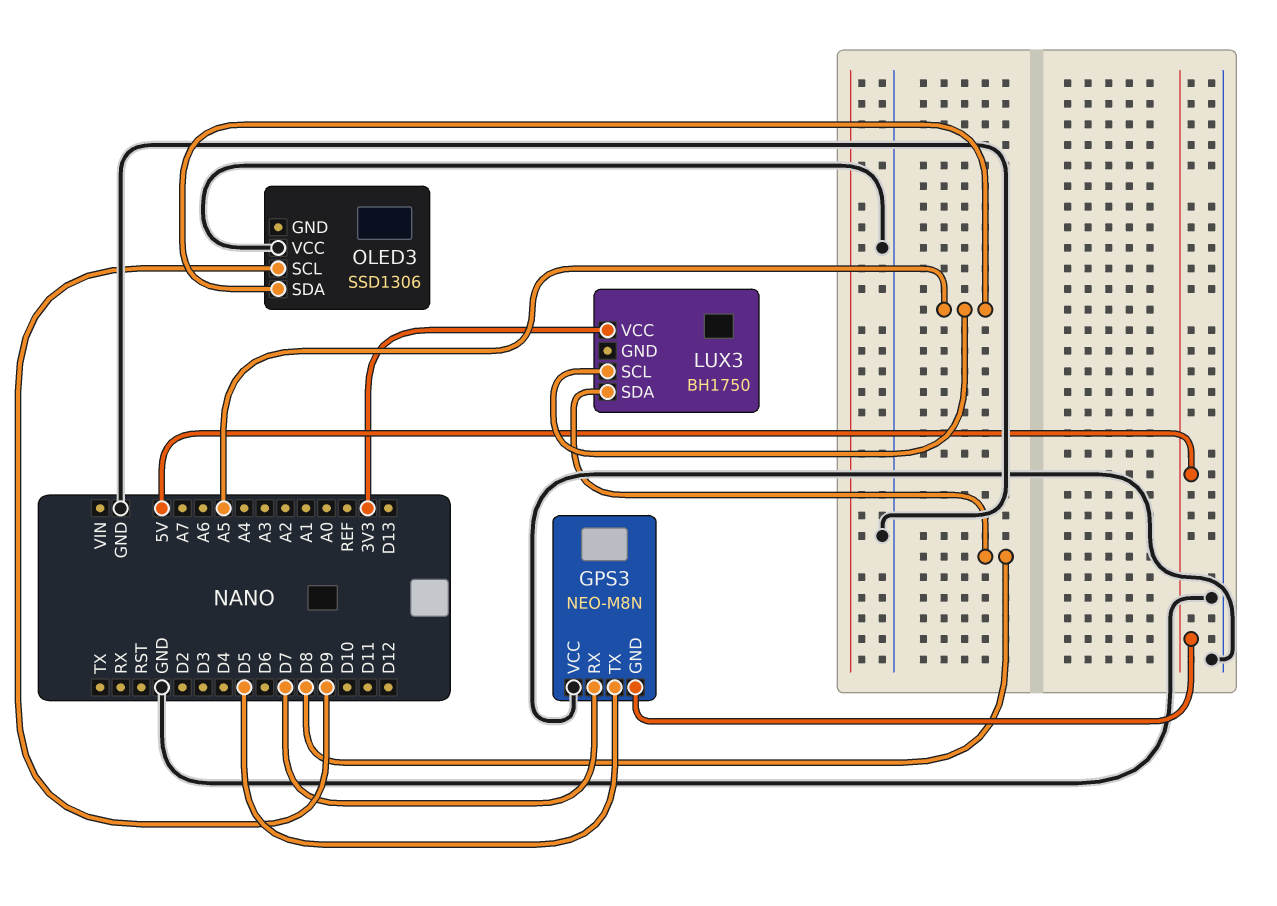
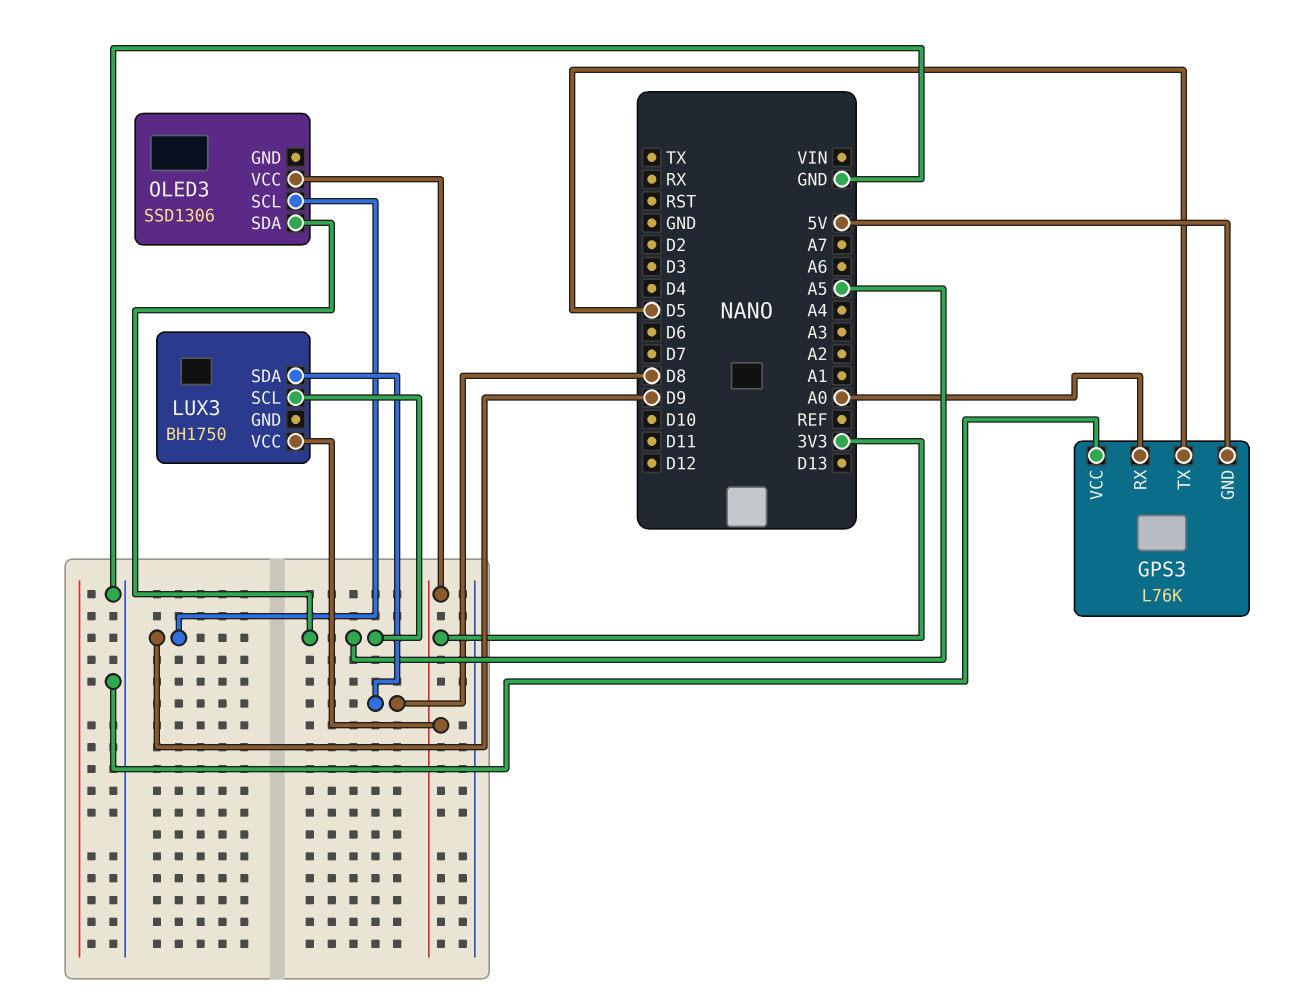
GPS3: NEO-M8N -> L76K
GPS3 pin RX: D7 -> A0
OLED3 pin VCC: GND -> 3V3

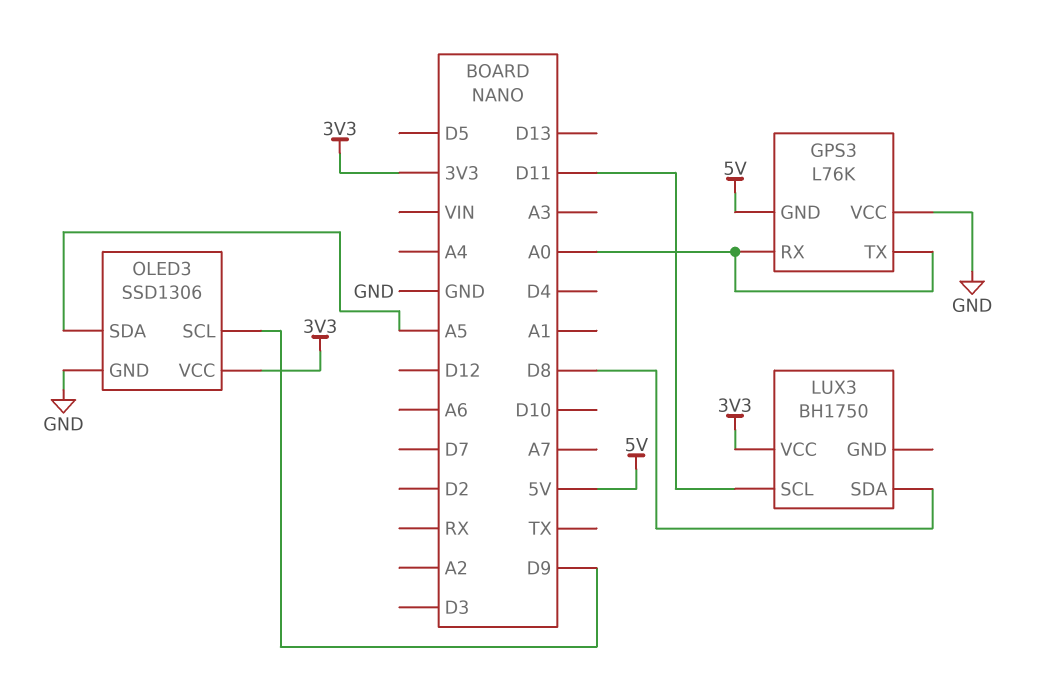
GPS3 pin TX: D5 -> A0
LUX3 pin SCL: A5 -> D11
OLED3 pin GND: none -> GND

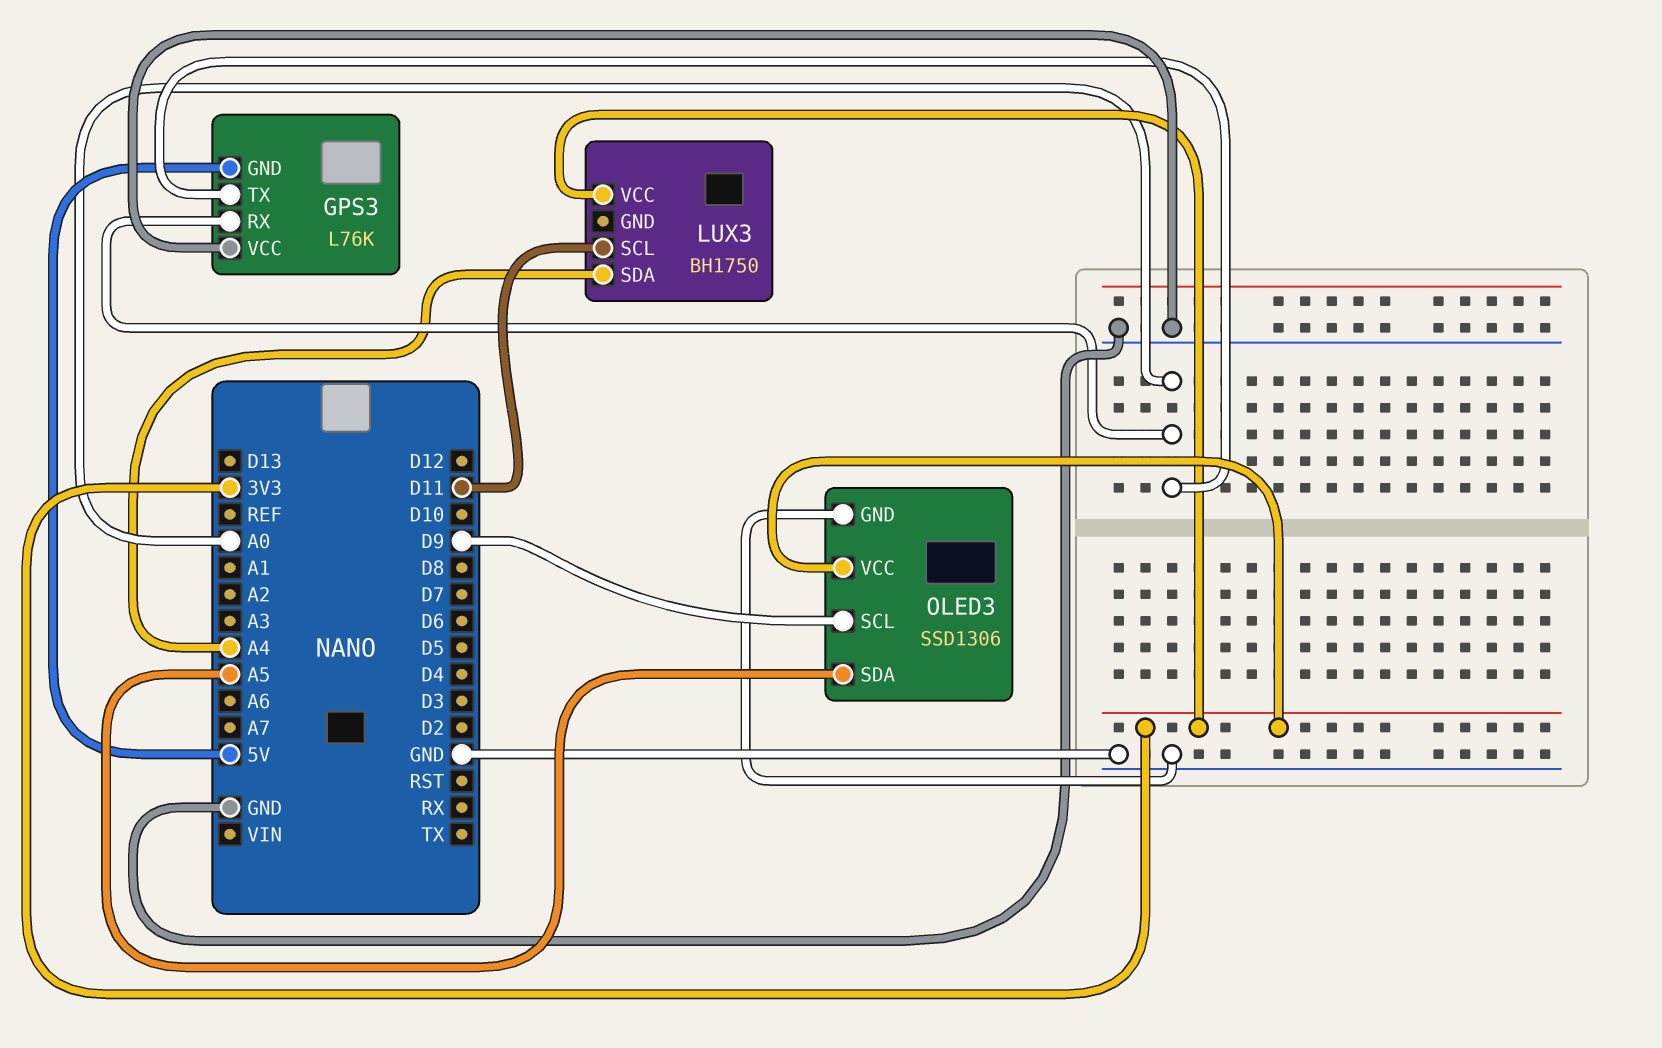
LUX3 pin SDA: D8 -> A4

